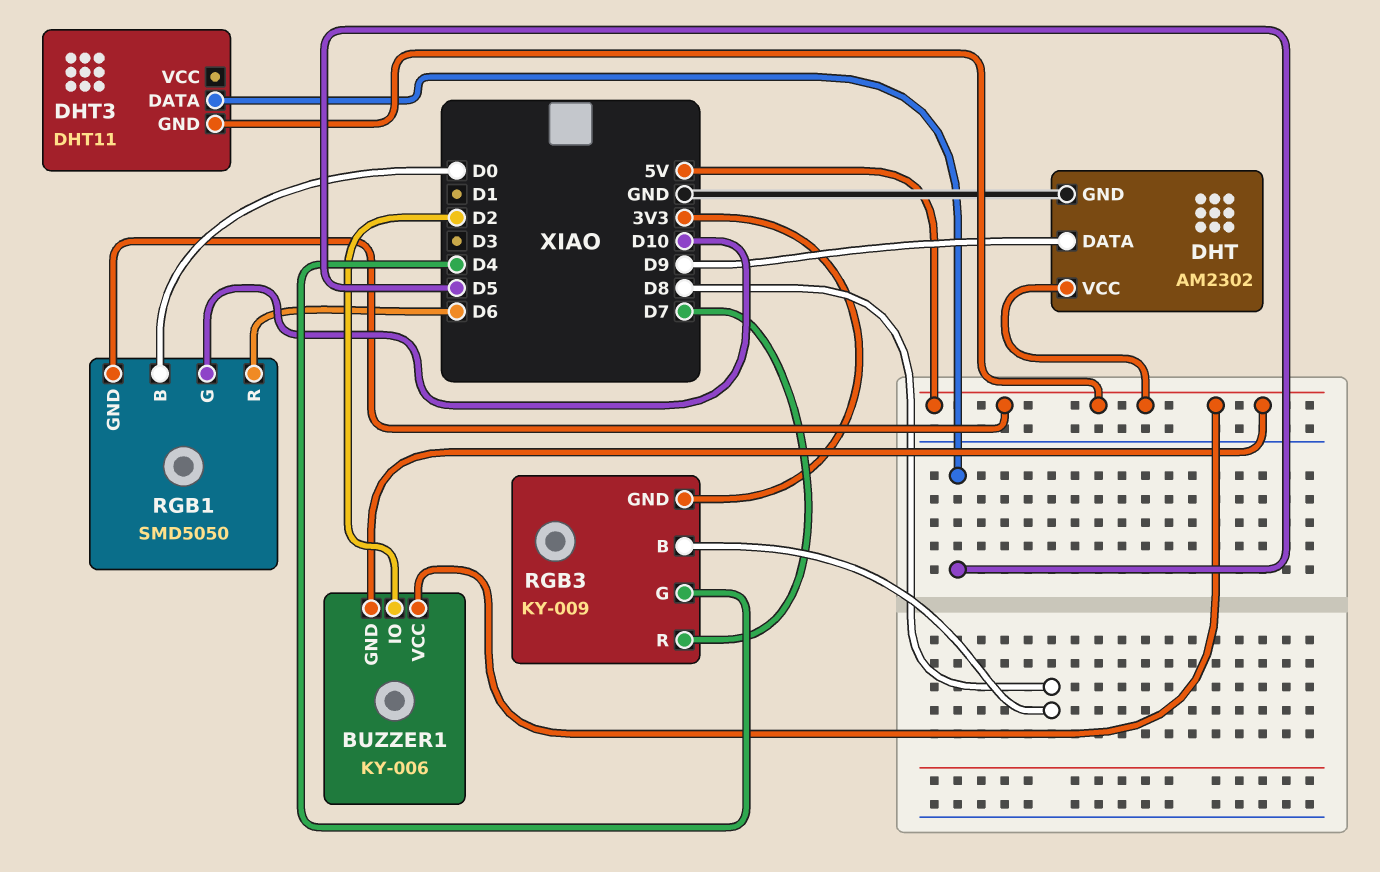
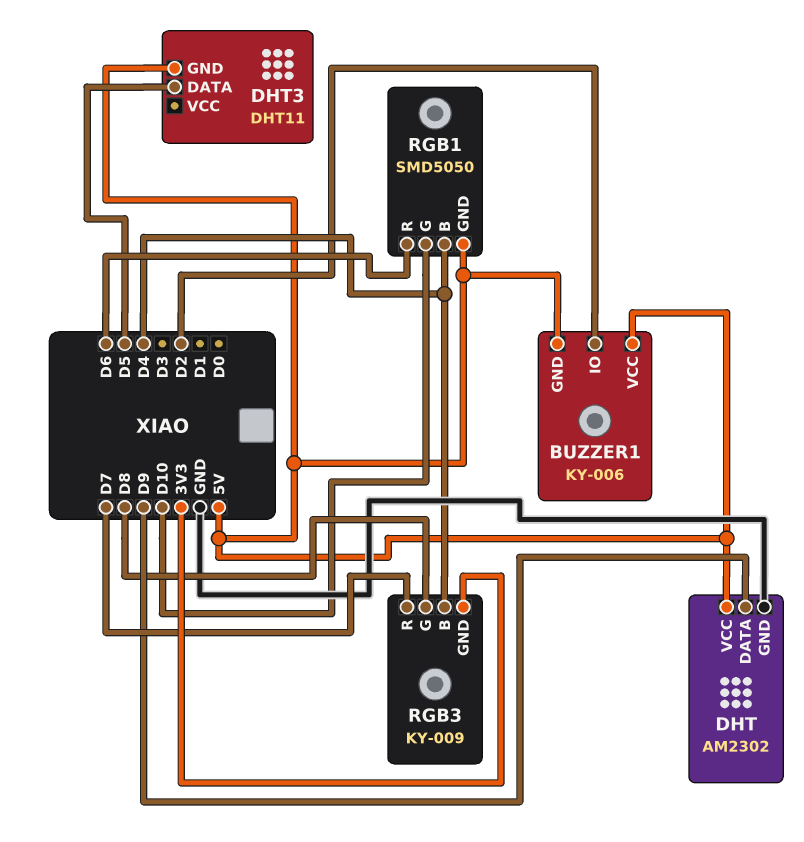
RGB1 pin B: D0 -> D4
RGB3 pin B: D8 -> D4
RGB3 pin G: D4 -> D8

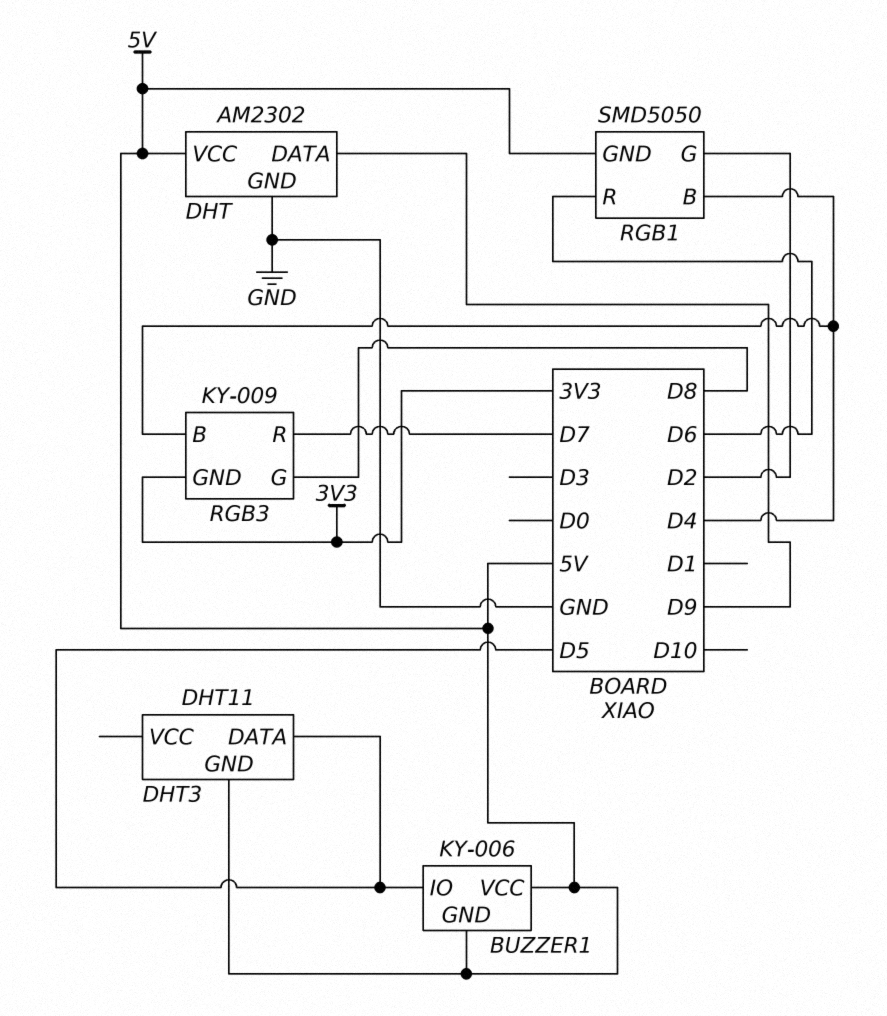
BUZZER1 pin IO: D2 -> D5
RGB1 pin G: D10 -> D2

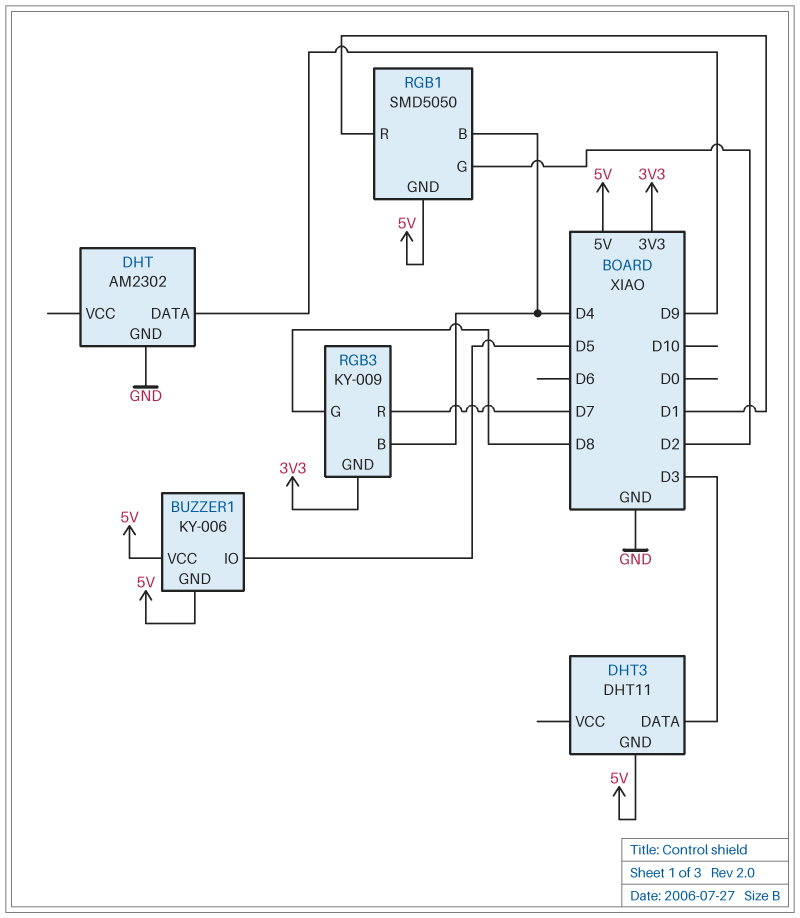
DHT pin VCC: 5V -> none
DHT3 pin DATA: D5 -> D3
RGB1 pin R: D6 -> D1

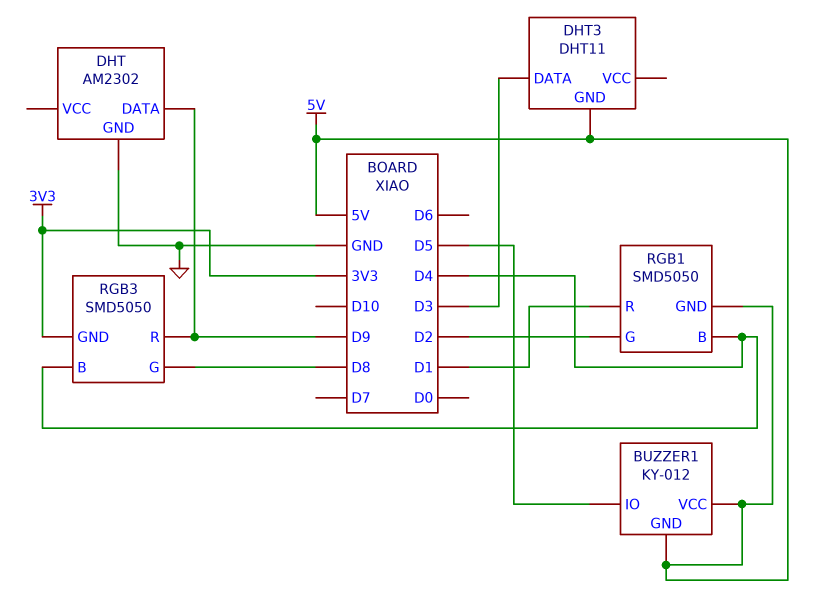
BUZZER1: KY-006 -> KY-012
RGB3: KY-009 -> SMD5050
RGB3 pin R: D7 -> D9

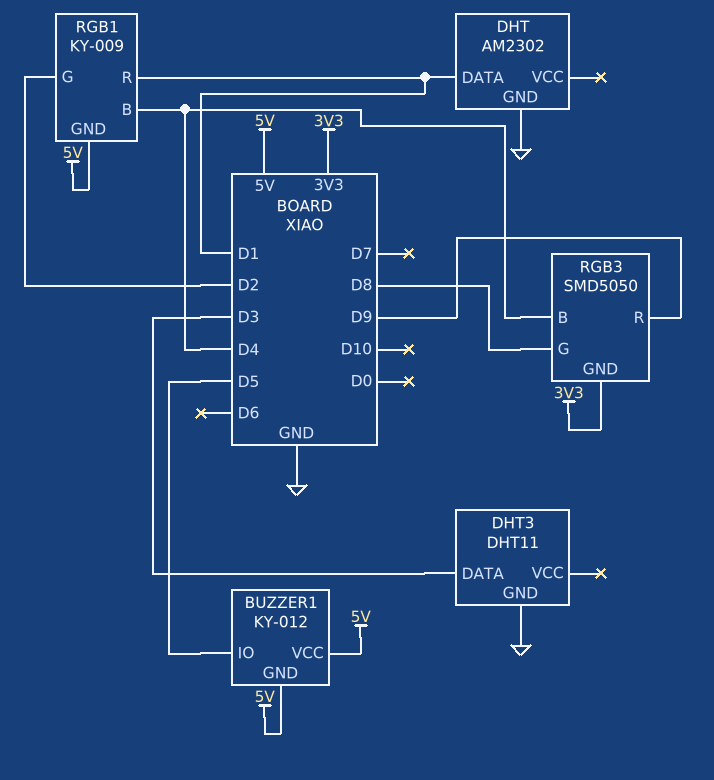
DHT pin DATA: D9 -> D1
DHT3 pin GND: 5V -> GND
RGB1: SMD5050 -> KY-009

